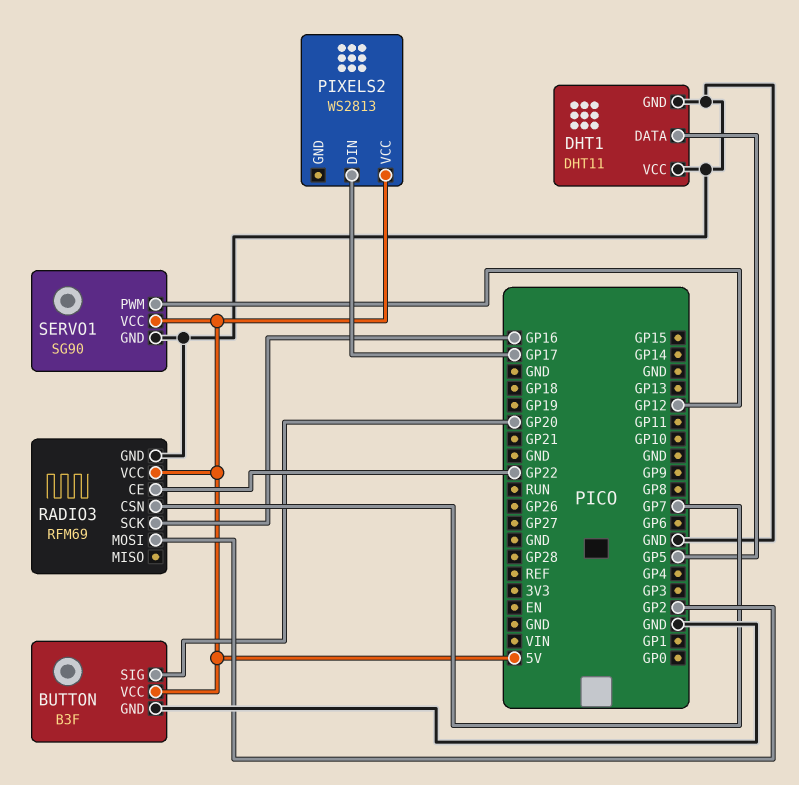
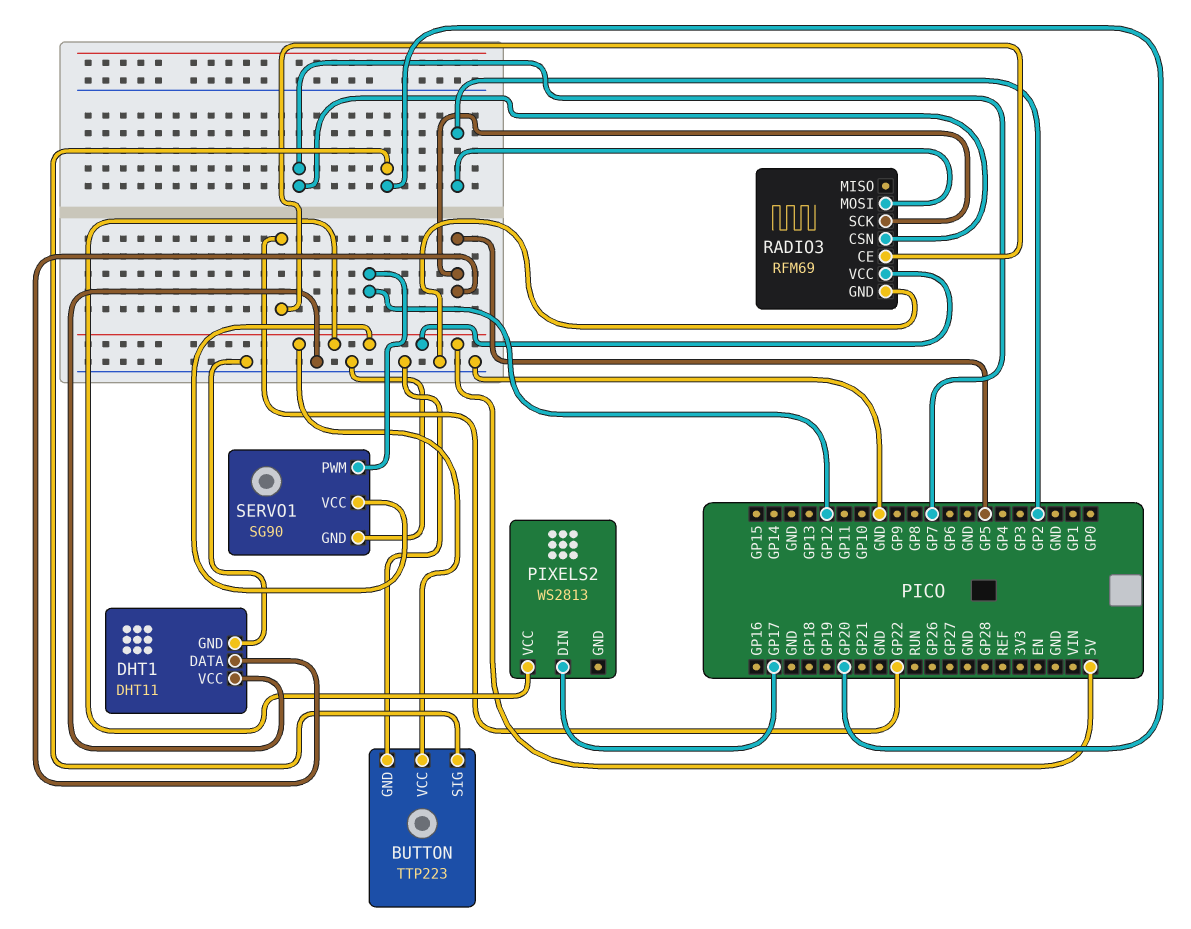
BUTTON: B3F -> TTP223
RADIO3 pin SCK: GP16 -> GP5

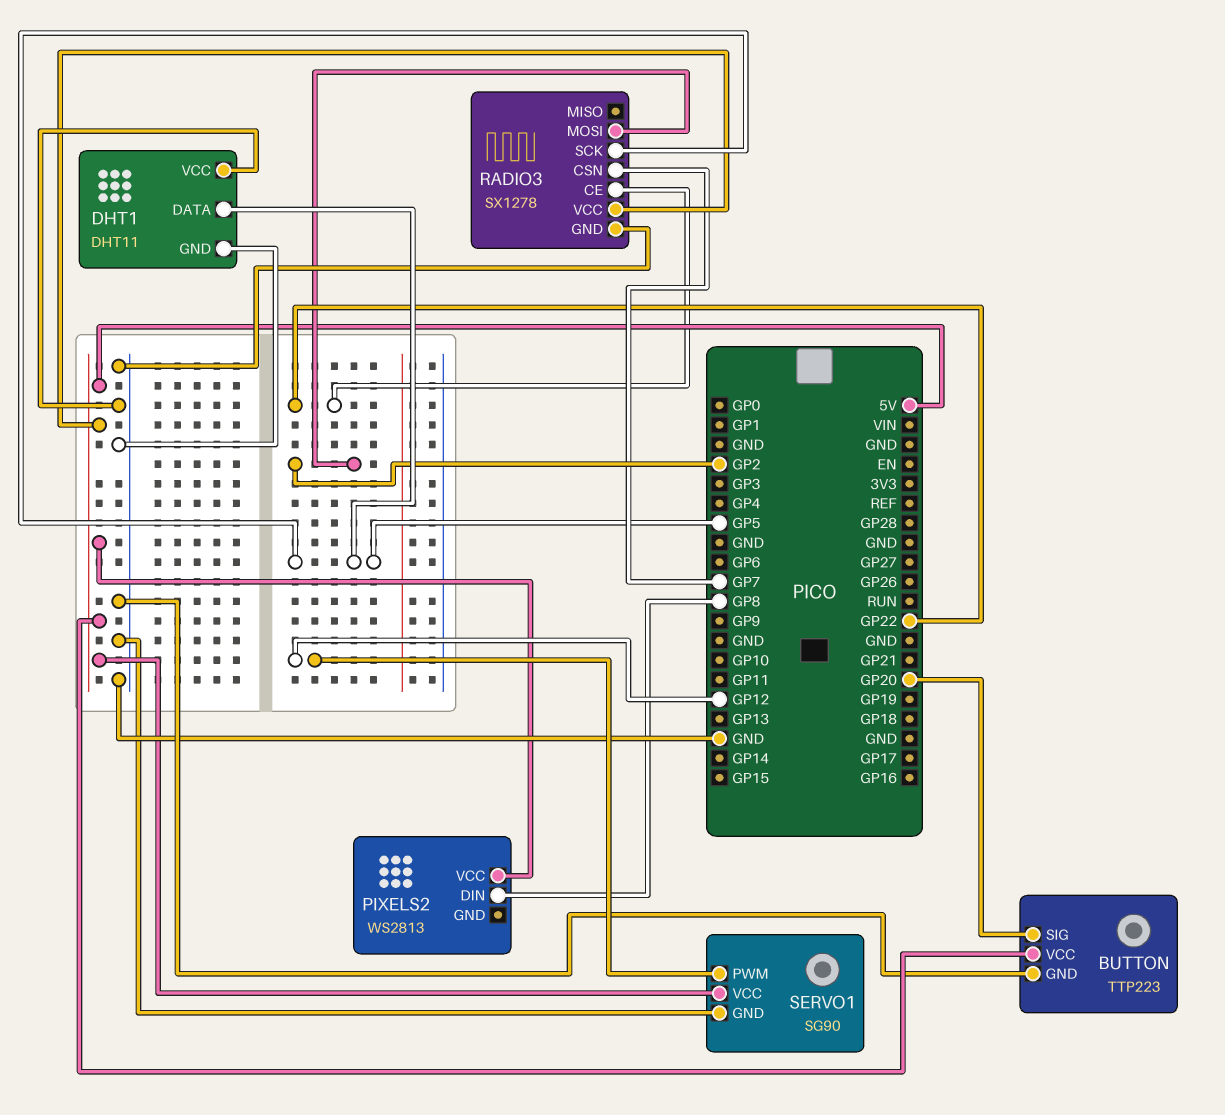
PIXELS2 pin DIN: GP17 -> GP8
RADIO3: RFM69 -> SX1278

